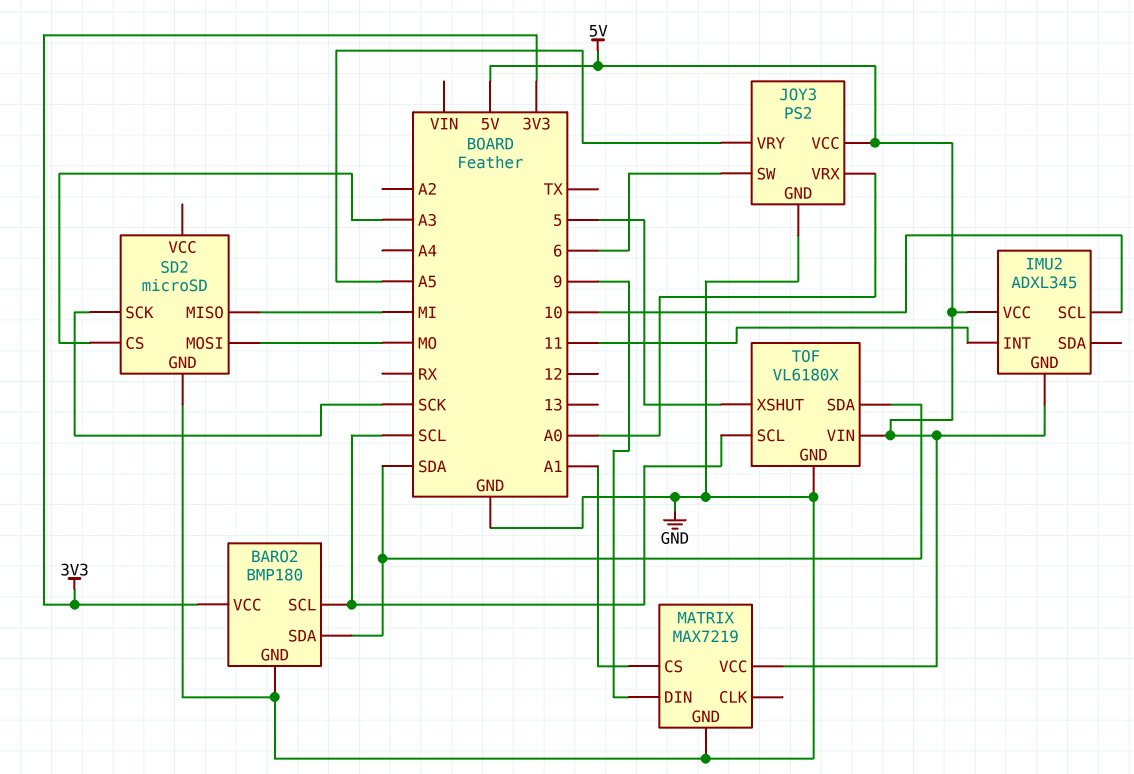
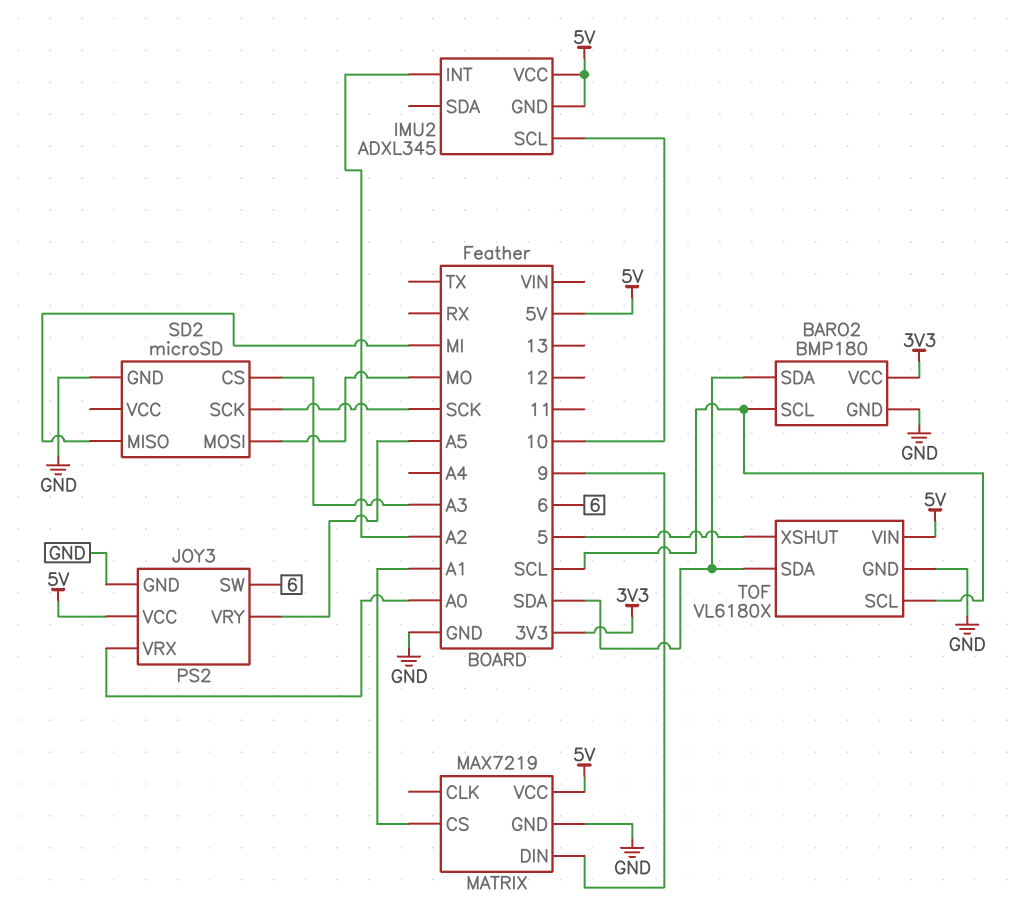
IMU2 pin INT: 11 -> A2

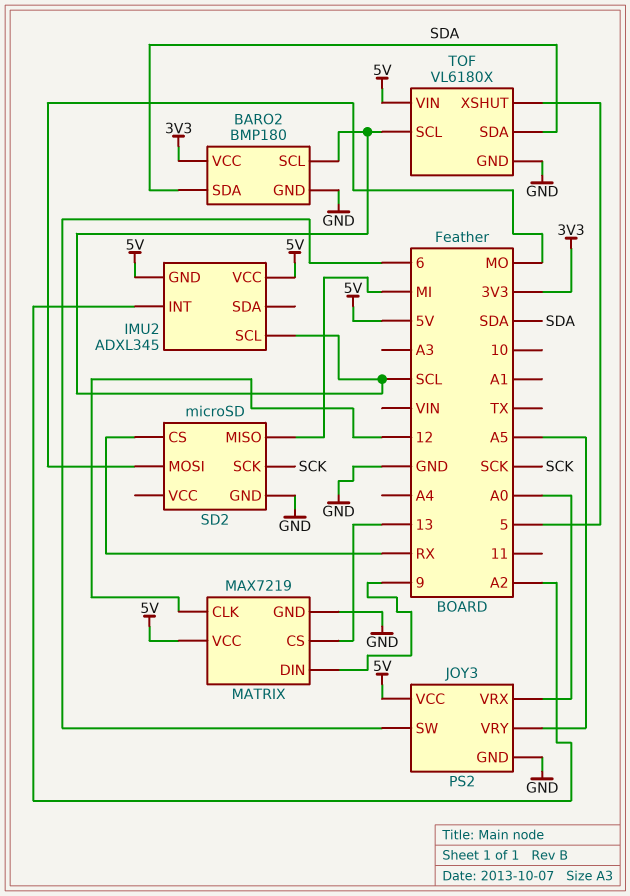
IMU2 pin SCL: 10 -> SCL
MATRIX pin CLK: none -> 12
MATRIX pin CS: A1 -> 13
SD2 pin CS: A3 -> RX

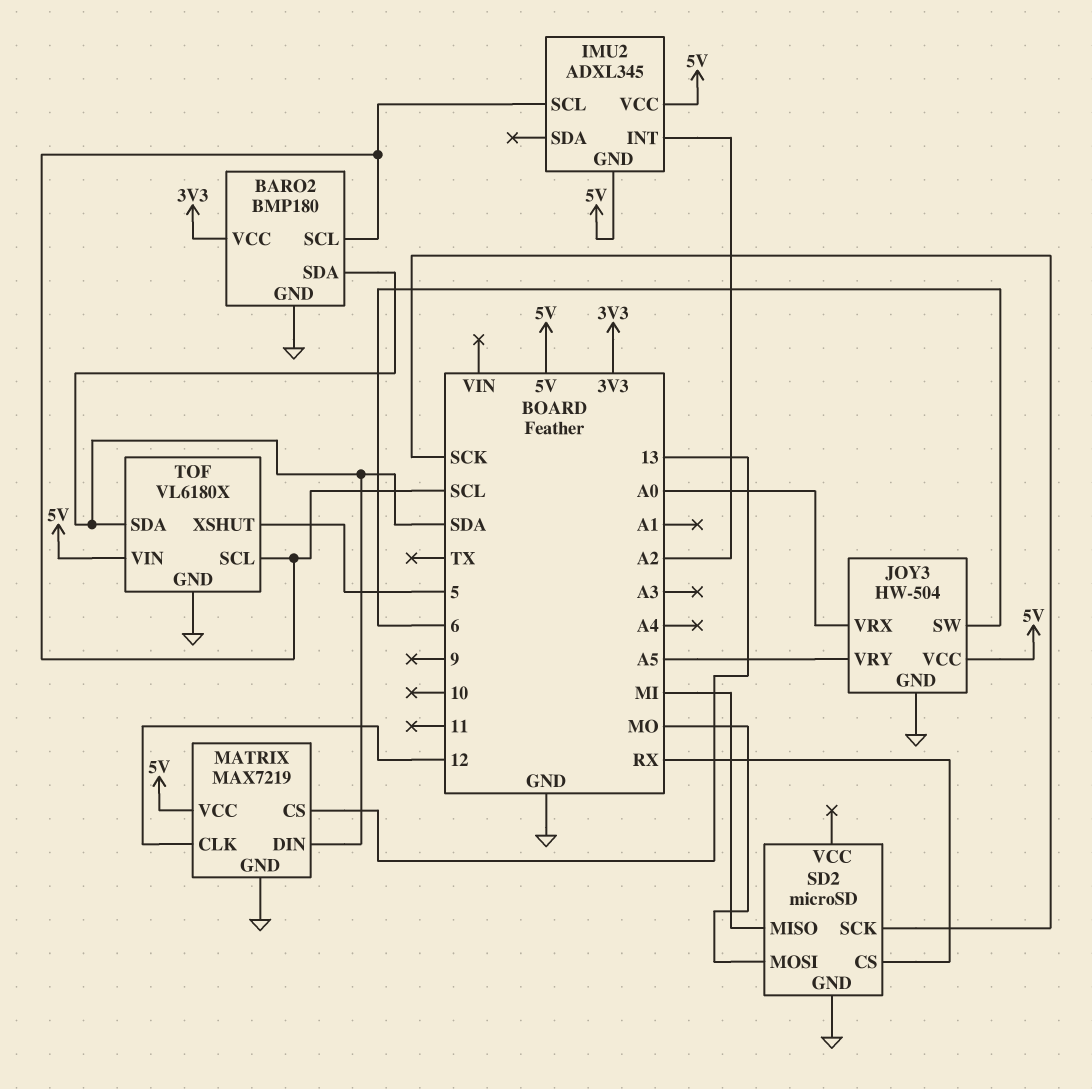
JOY3: PS2 -> HW-504
MATRIX pin DIN: 9 -> SDA

